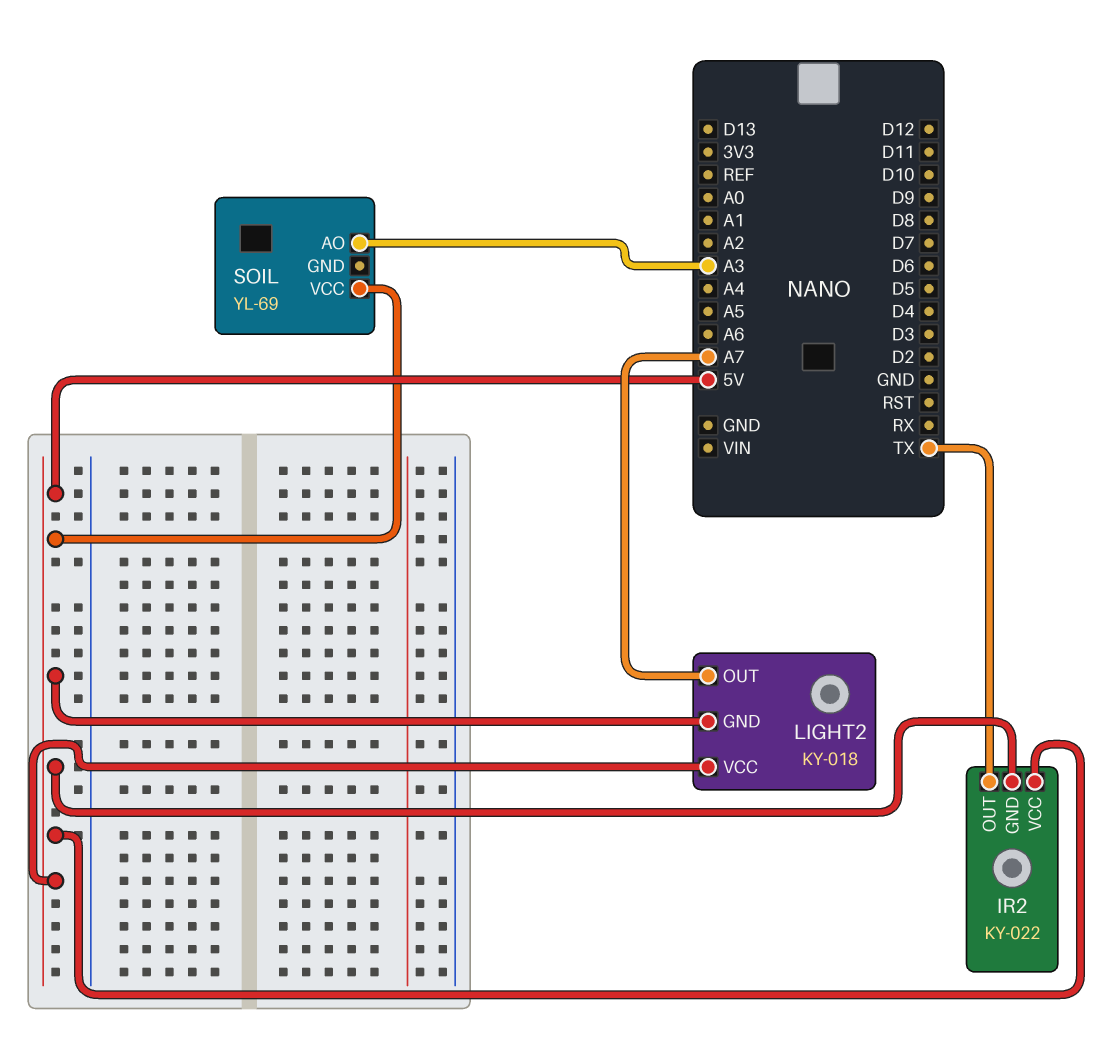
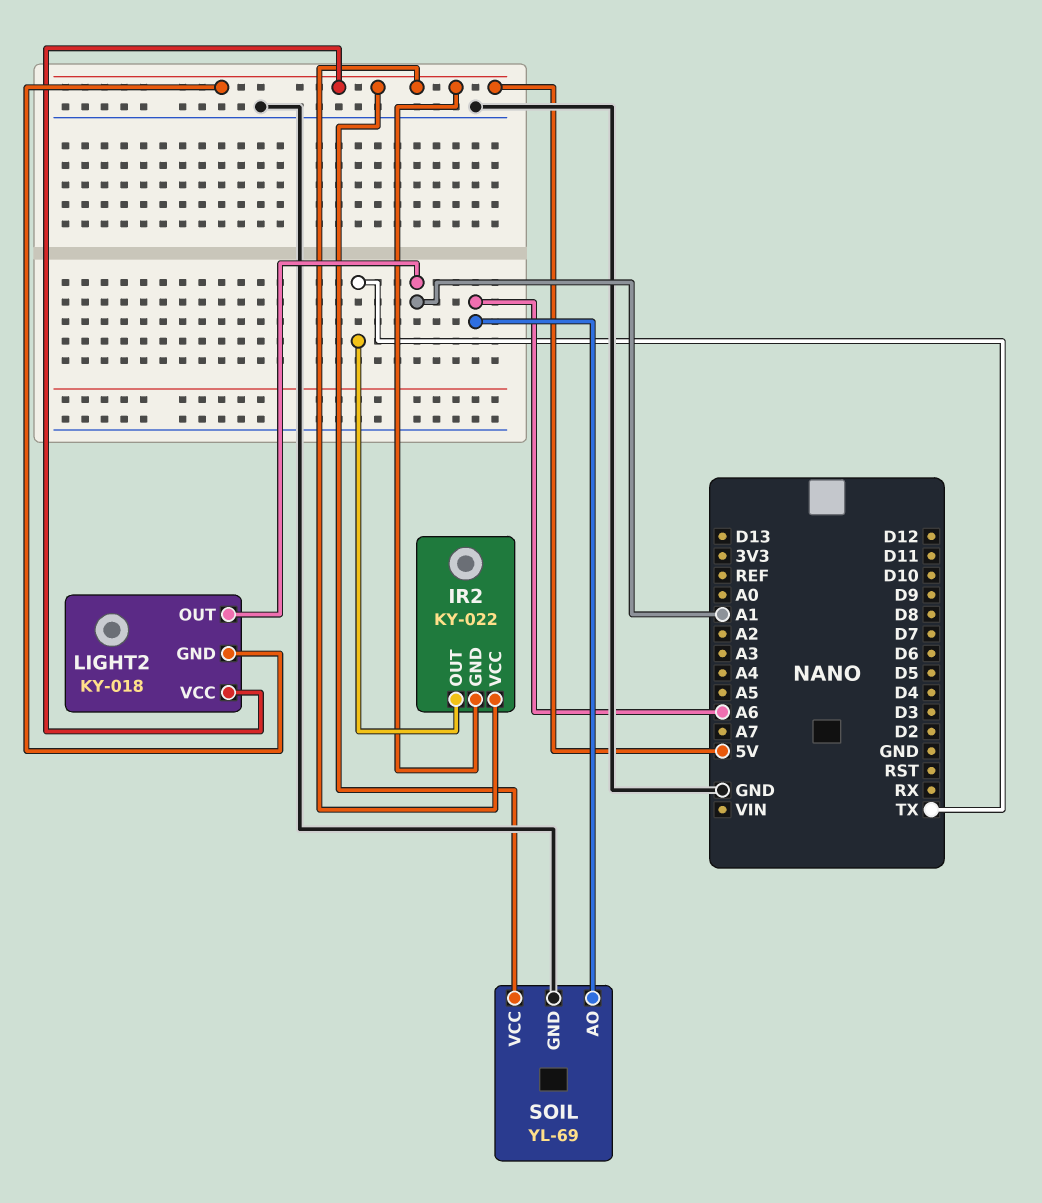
LIGHT2 pin OUT: A7 -> A1
SOIL pin AO: A3 -> A6
SOIL pin GND: none -> GND

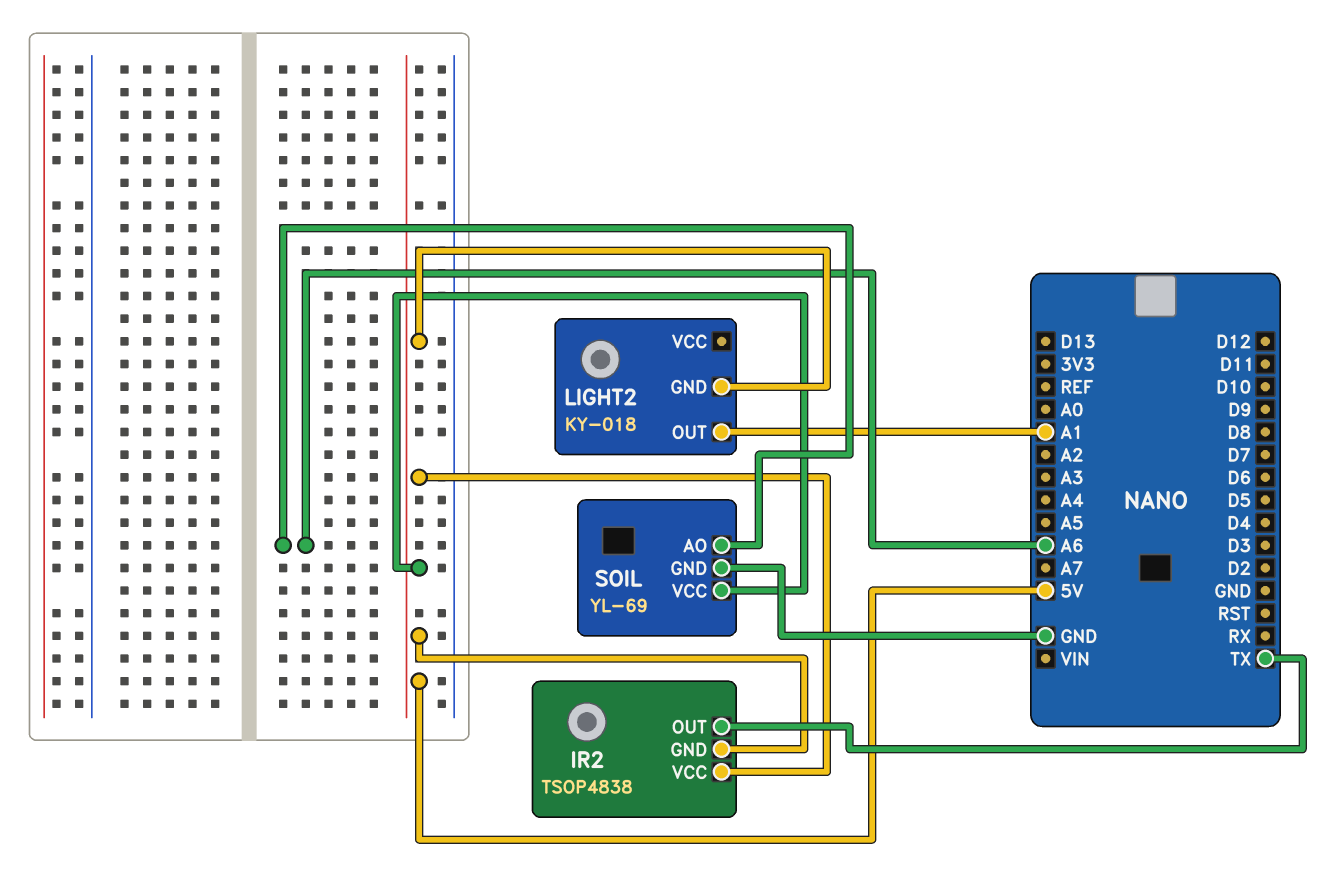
IR2: KY-022 -> TSOP4838
LIGHT2 pin VCC: 5V -> none

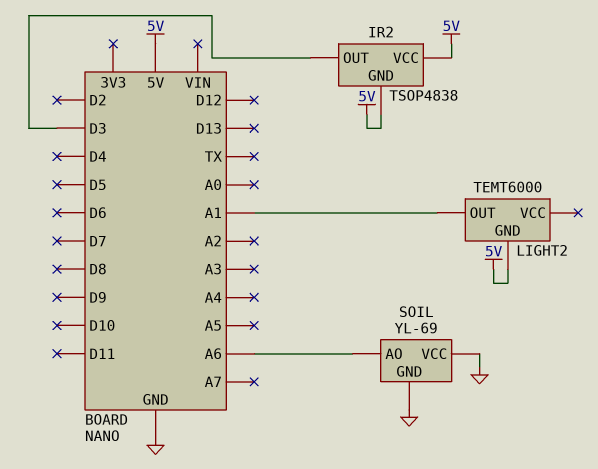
IR2 pin OUT: TX -> D3
LIGHT2: KY-018 -> TEMT6000
SOIL pin VCC: 5V -> GND

